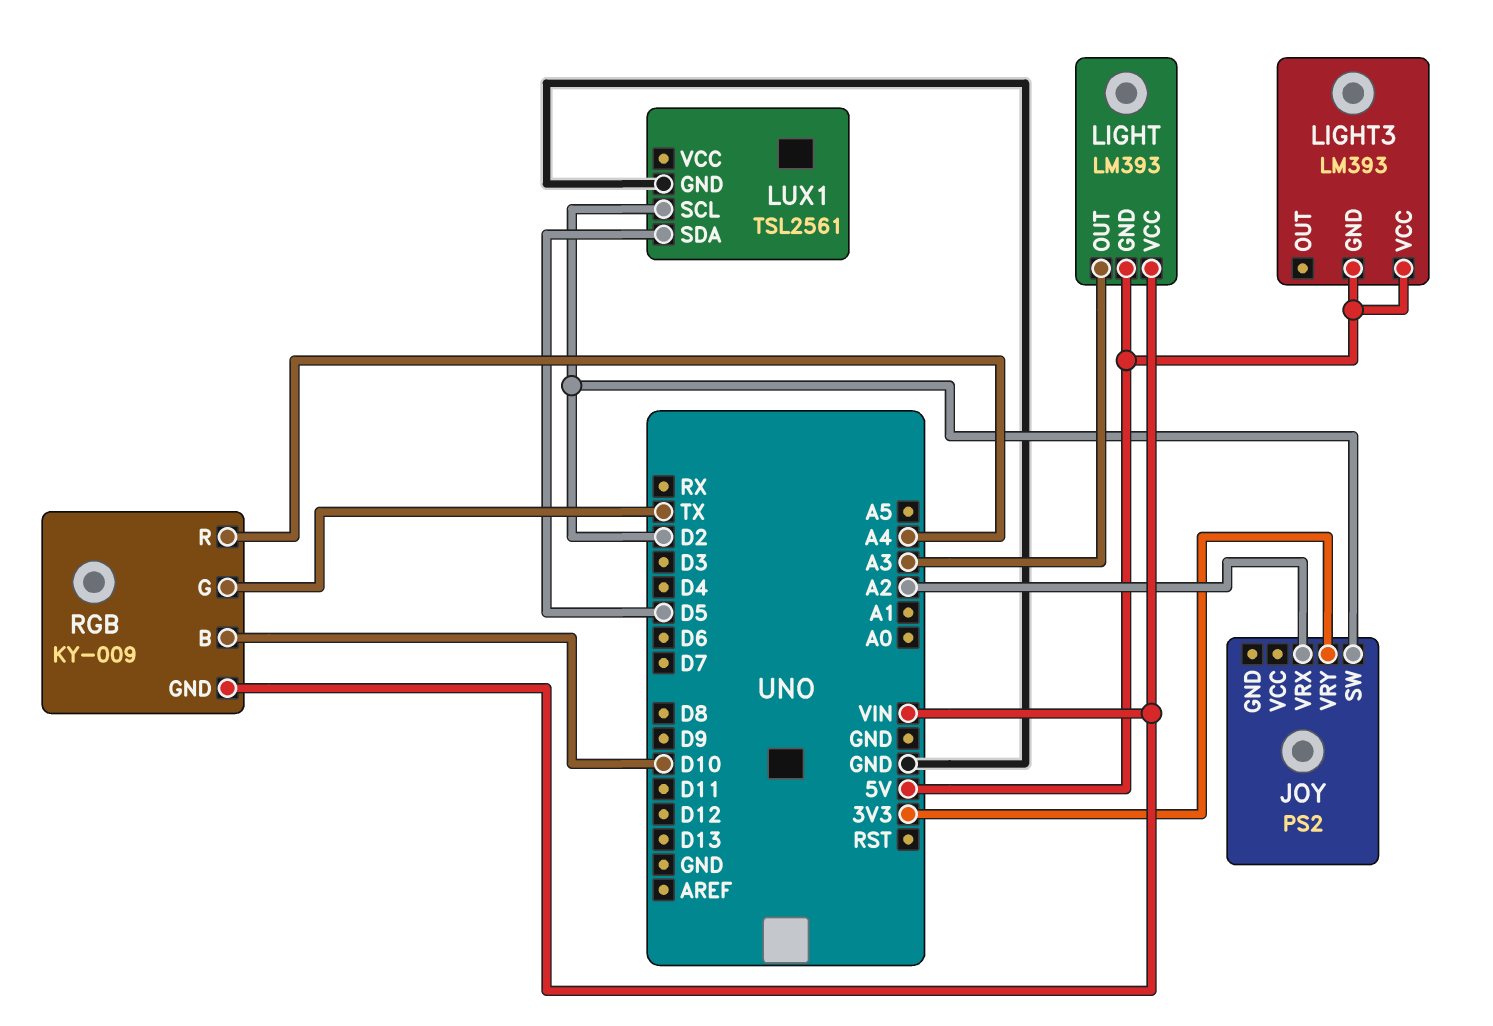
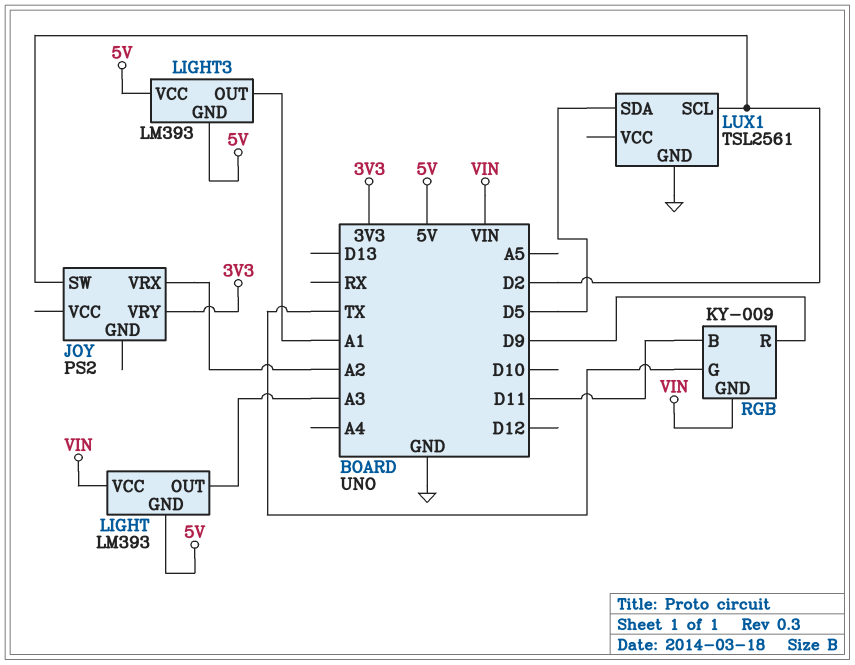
LIGHT3 pin OUT: none -> A1
RGB pin B: D10 -> D11
RGB pin R: A4 -> D9

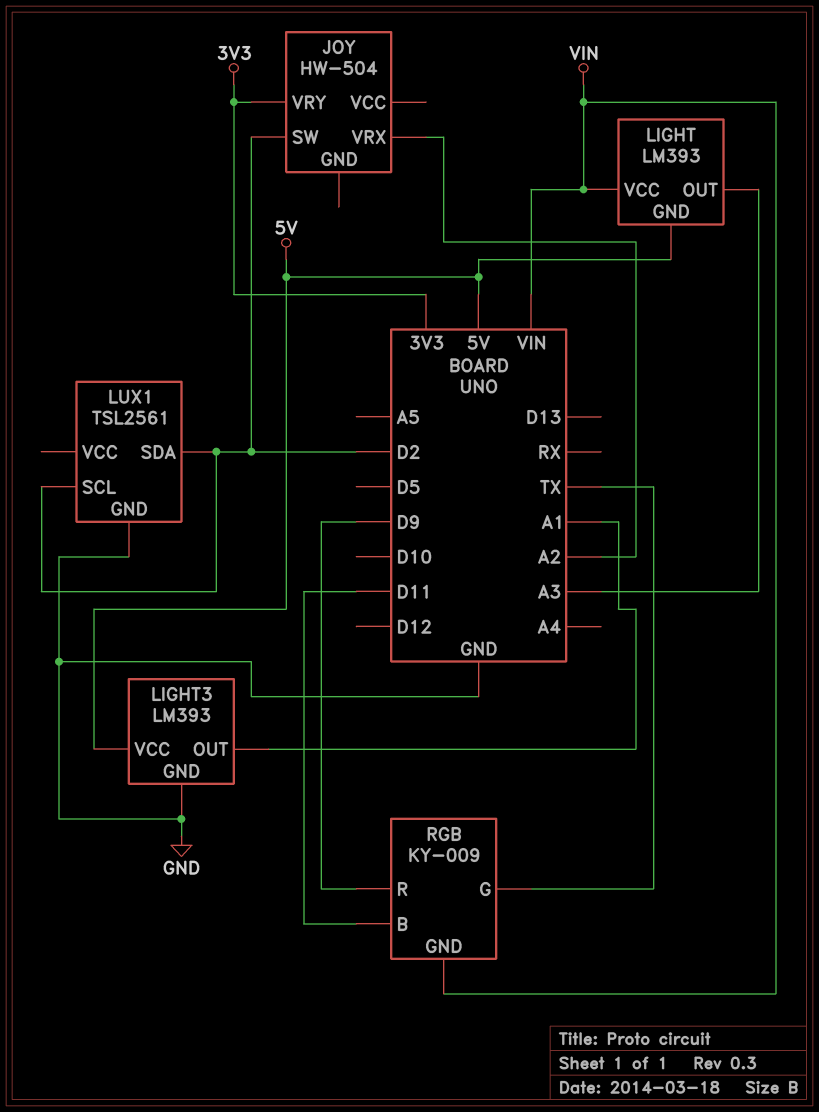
JOY: PS2 -> HW-504
LIGHT3 pin GND: 5V -> GND
LUX1 pin SDA: D5 -> D2

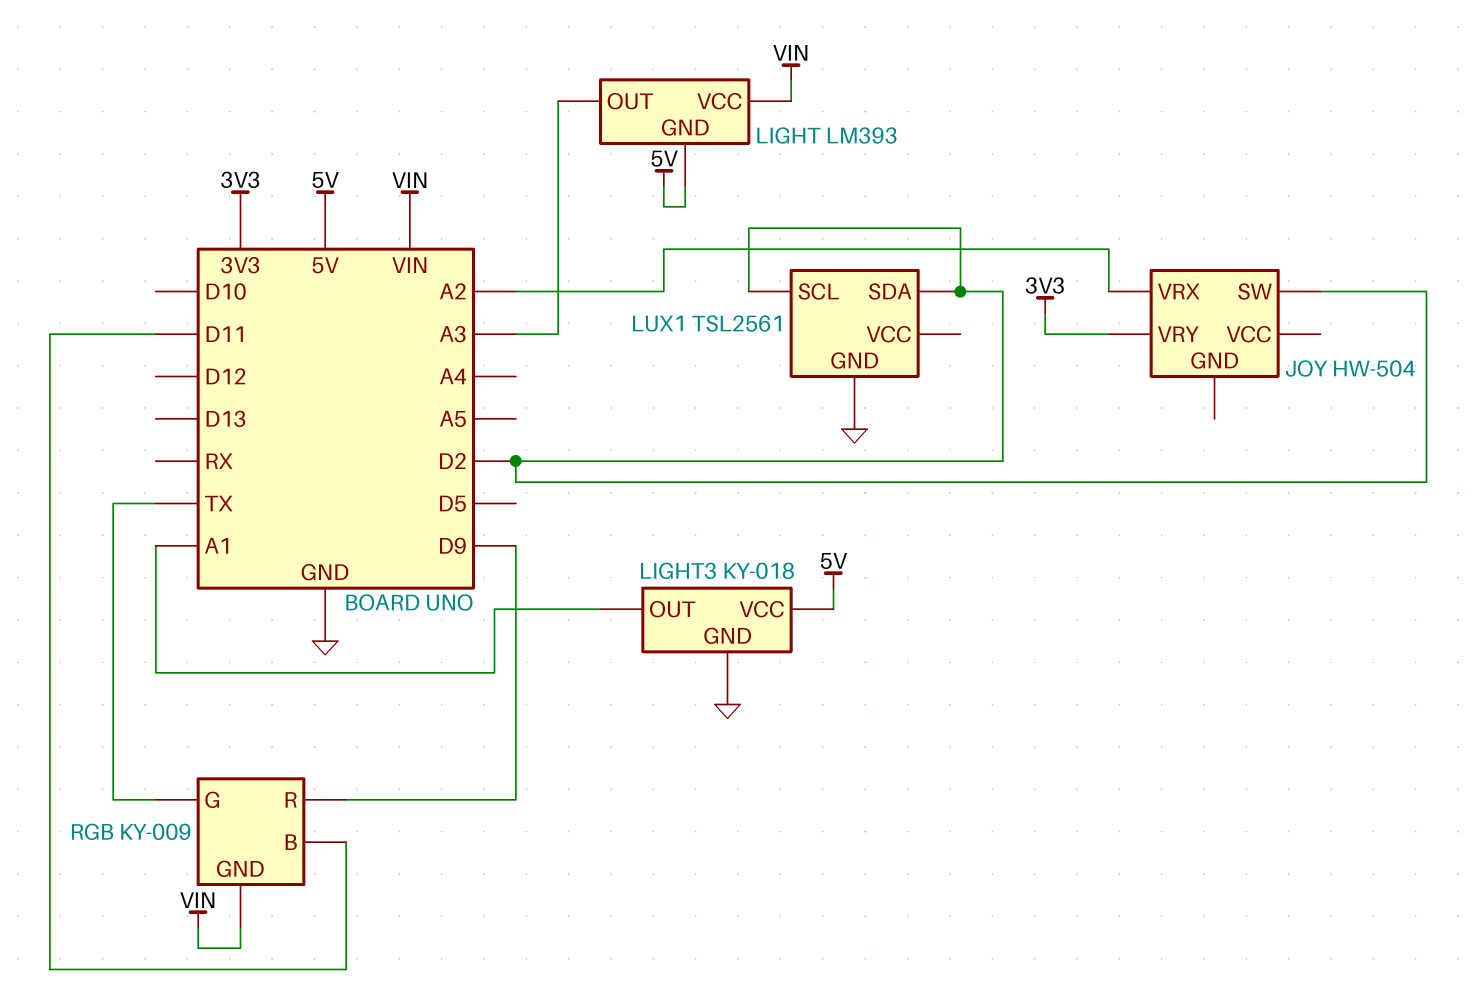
LIGHT3: LM393 -> KY-018

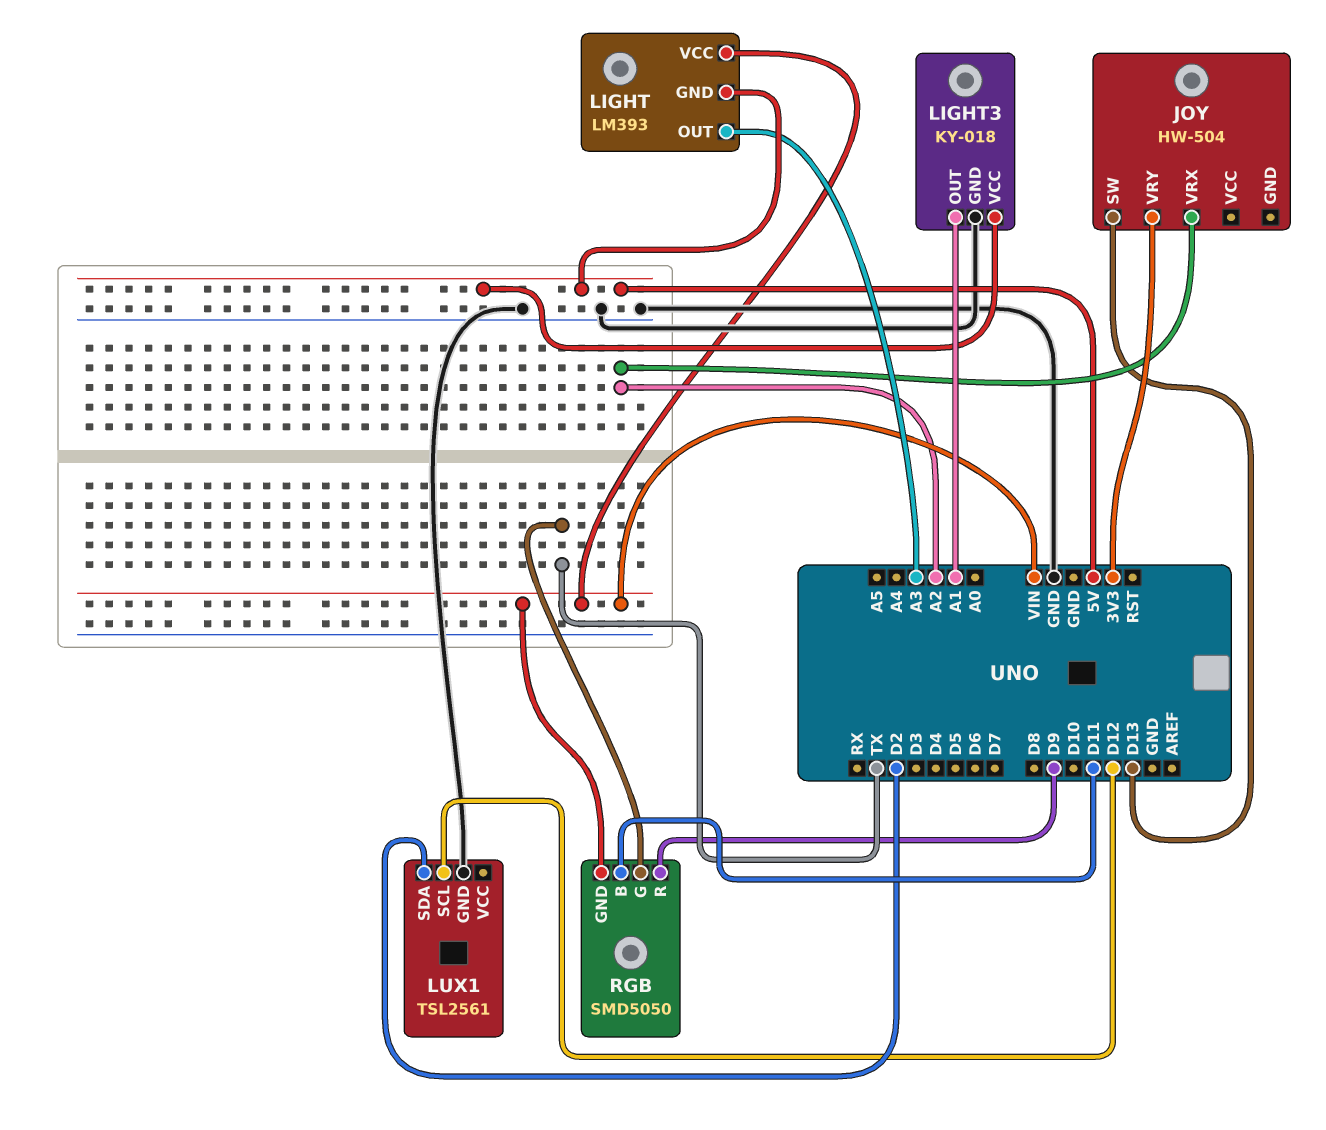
JOY pin SW: D2 -> D13
LUX1 pin SCL: D2 -> D12
RGB: KY-009 -> SMD5050

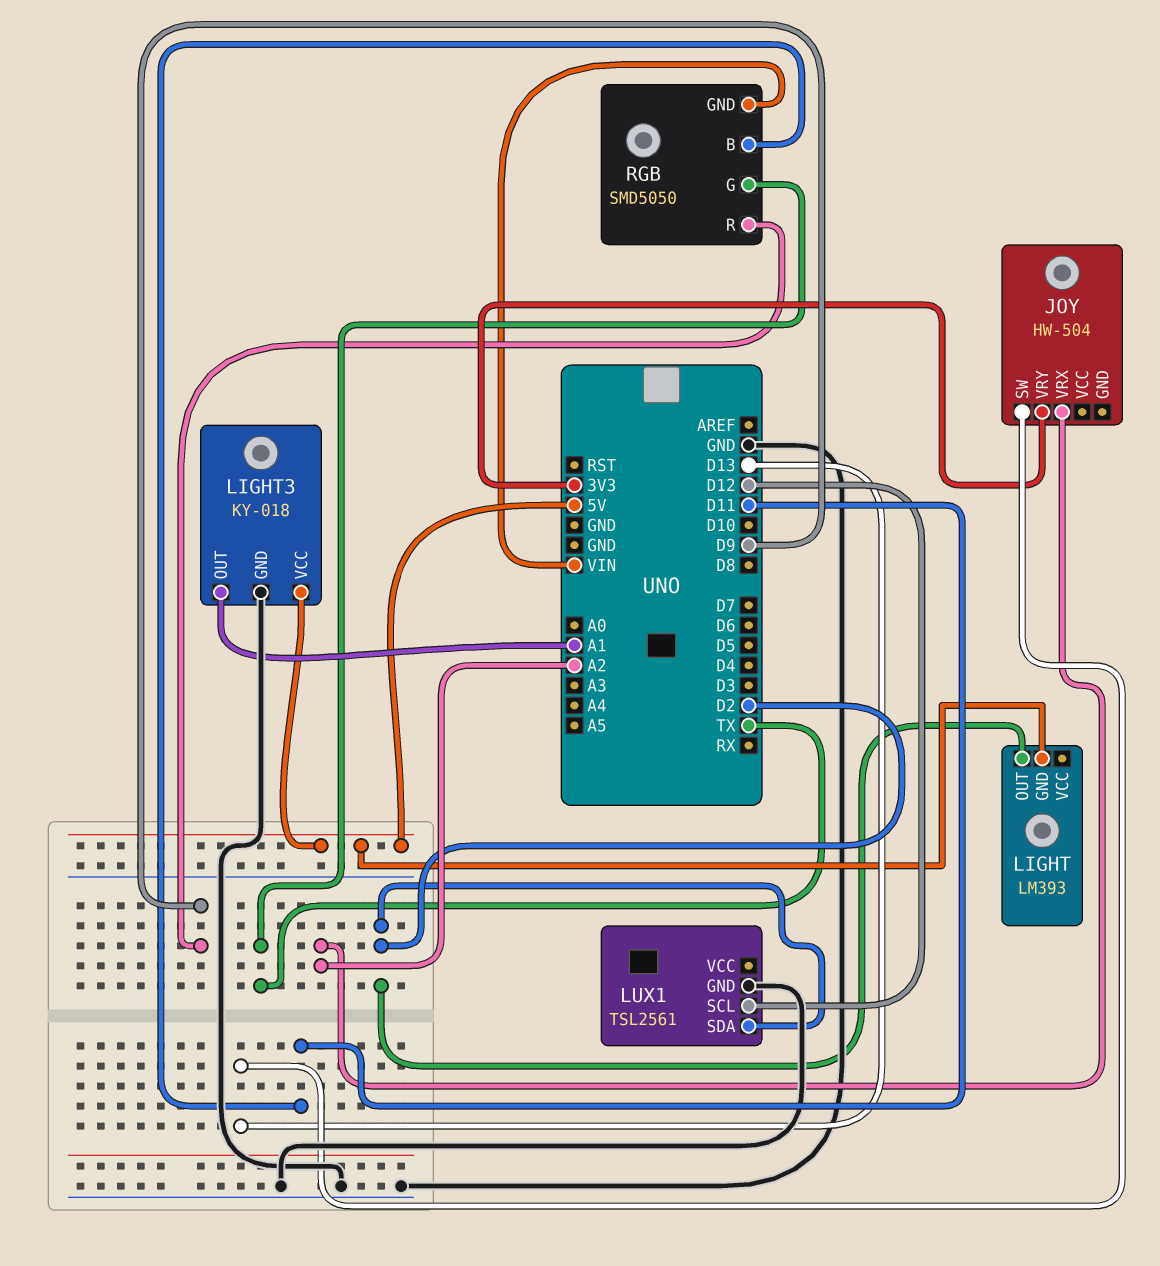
LIGHT pin OUT: A3 -> D2
LIGHT pin VCC: VIN -> none

